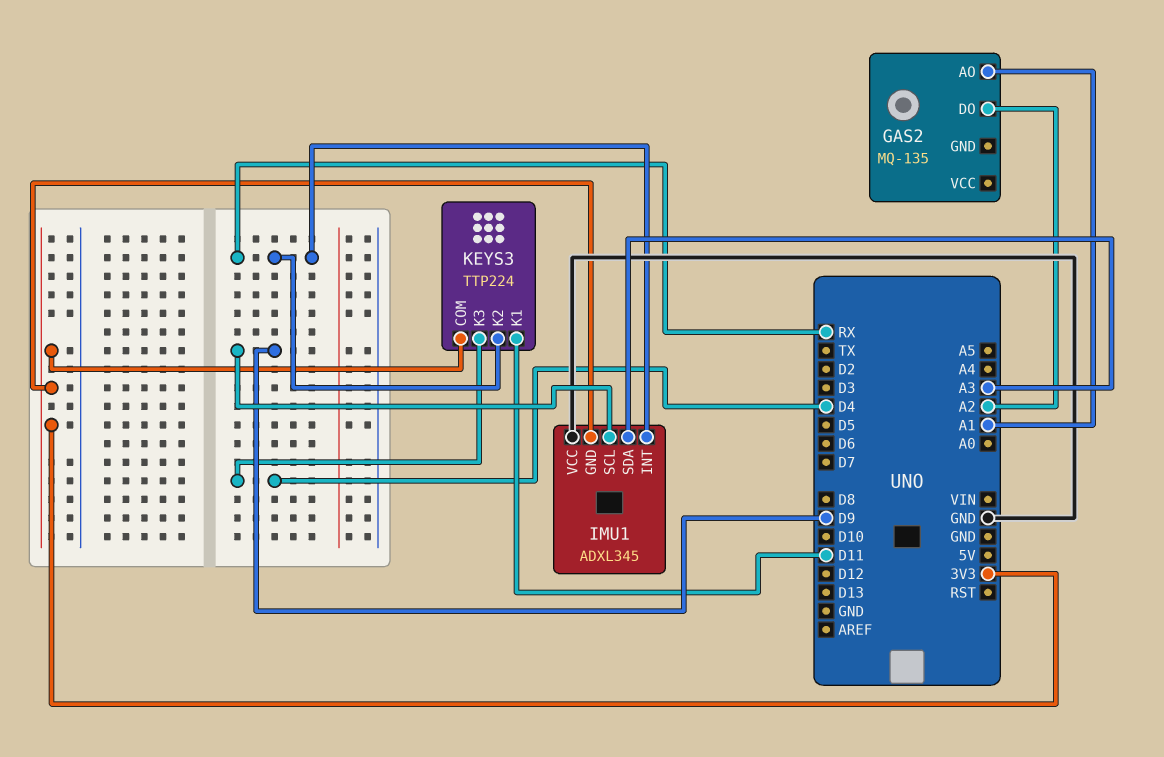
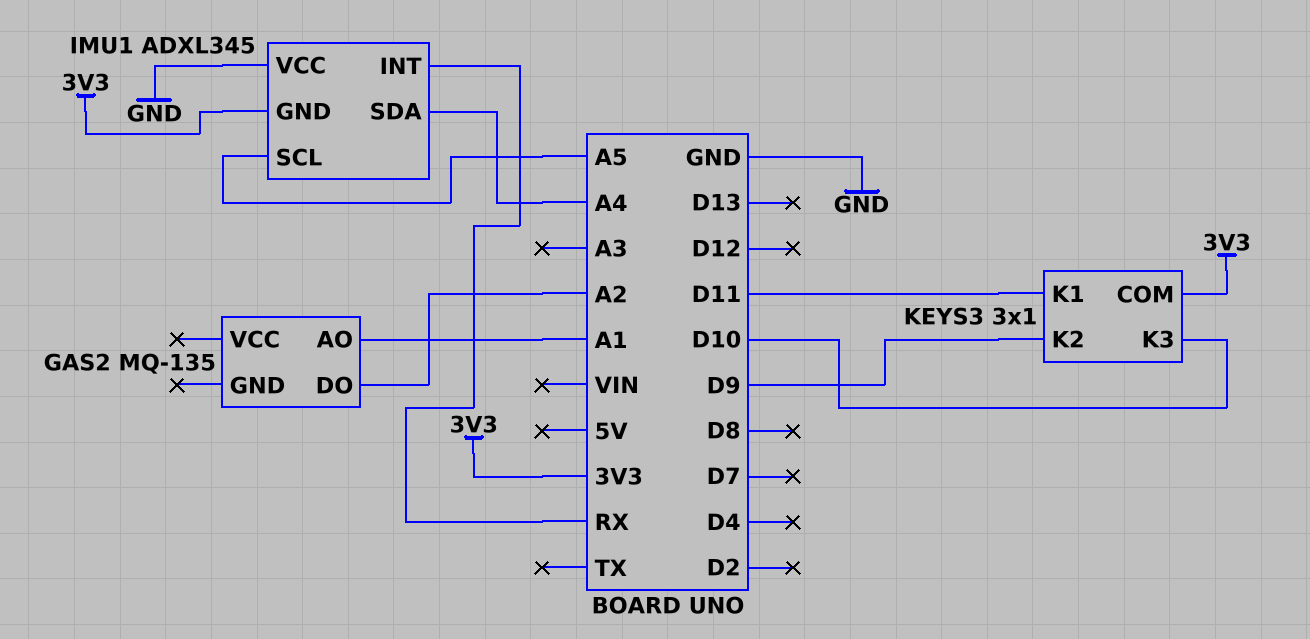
IMU1 pin SCL: D9 -> A5
IMU1 pin SDA: A3 -> A4
KEYS3: TTP224 -> 3x1
KEYS3 pin K2: RX -> D9
KEYS3 pin K3: D4 -> D10

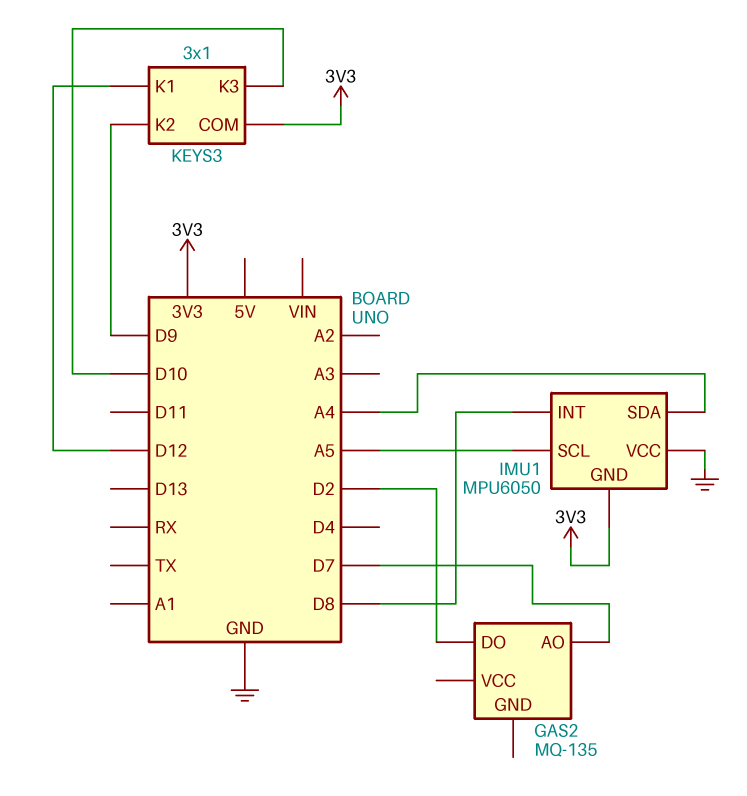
GAS2 pin AO: A1 -> D7
GAS2 pin DO: A2 -> D2
IMU1: ADXL345 -> MPU6050
IMU1 pin INT: RX -> D8
KEYS3 pin K1: D11 -> D12

